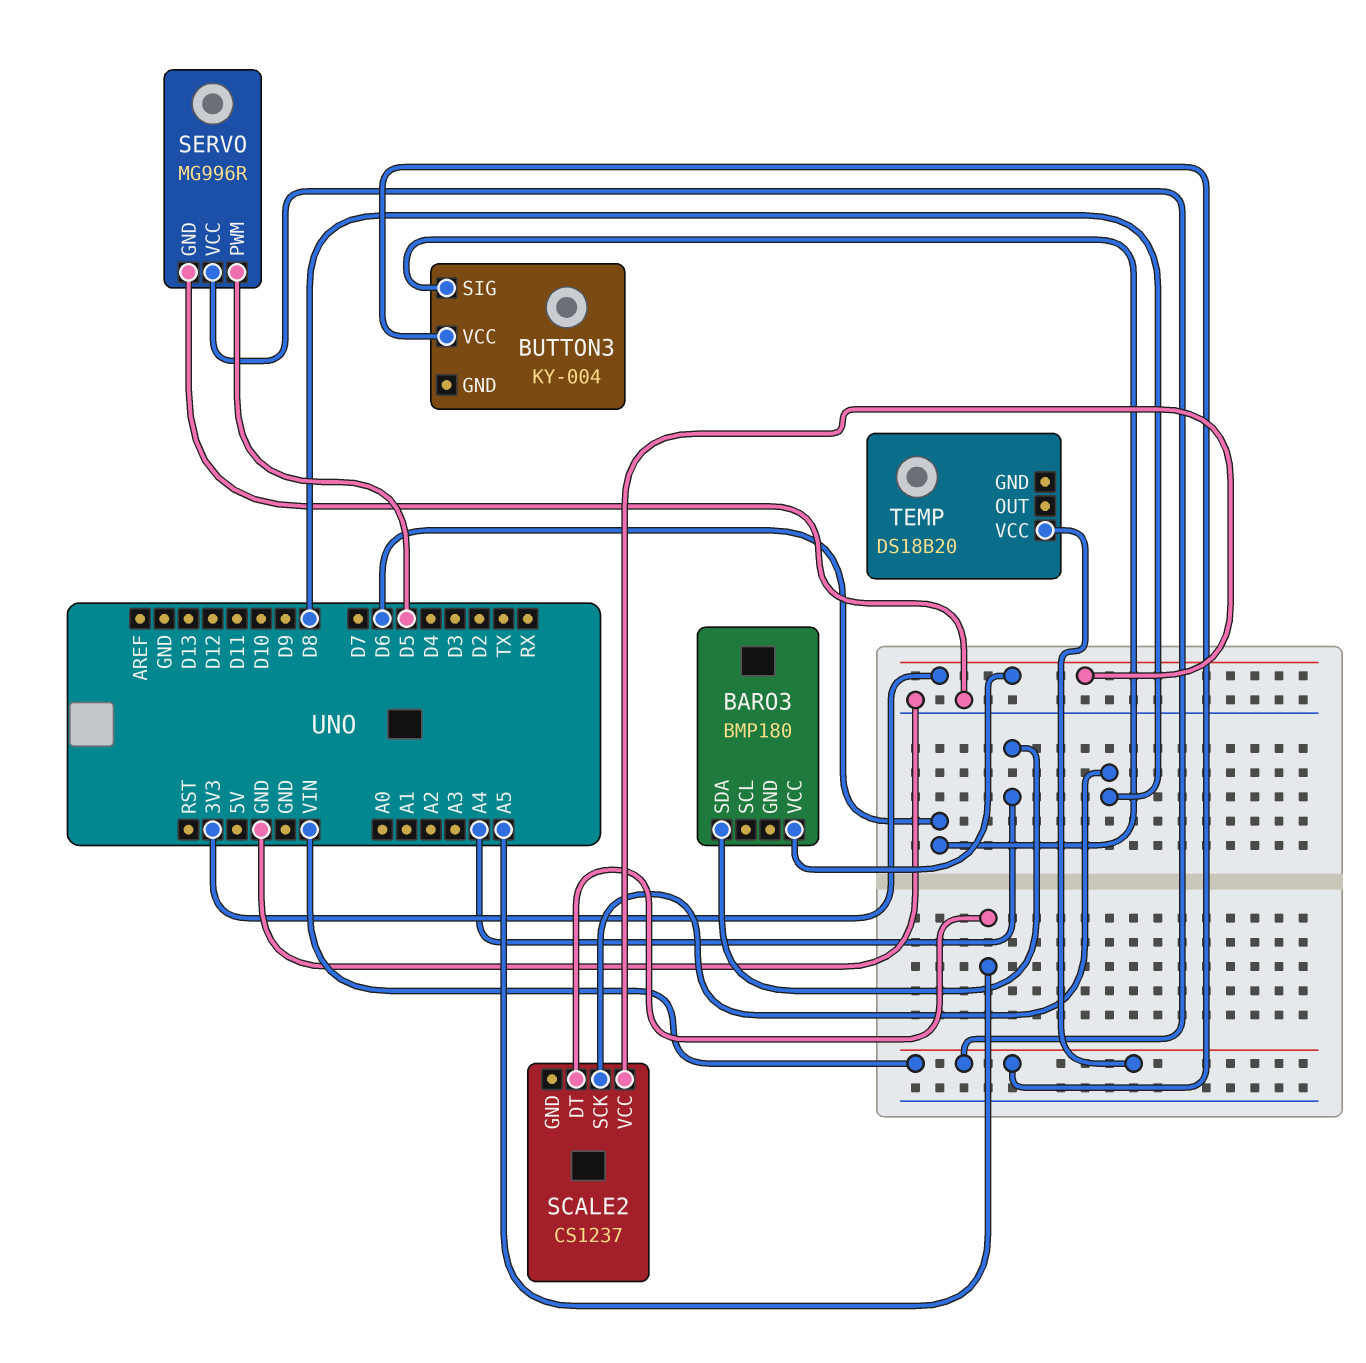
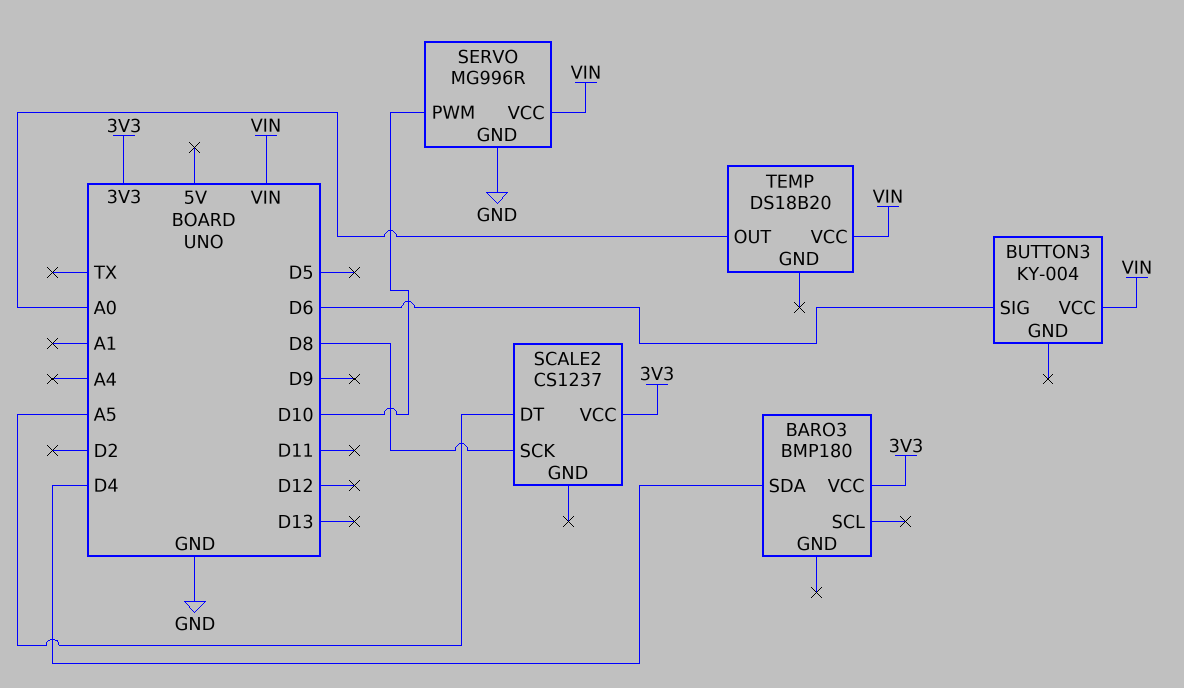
BARO3 pin SDA: A4 -> D4
SERVO pin PWM: D5 -> D10
TEMP pin OUT: none -> A0

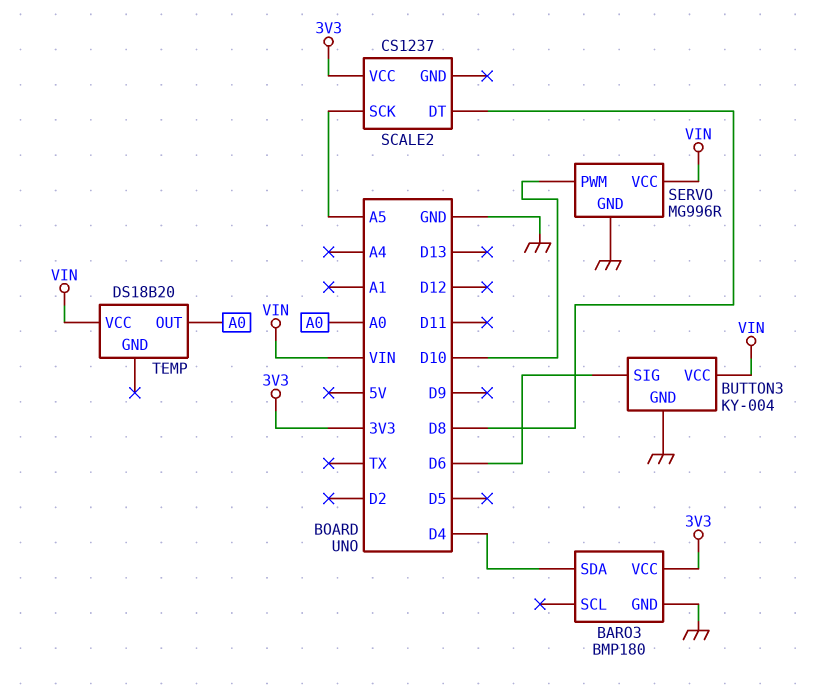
BARO3 pin GND: none -> GND
BUTTON3 pin GND: none -> GND
SCALE2 pin DT: A5 -> D8
SCALE2 pin SCK: D8 -> A5

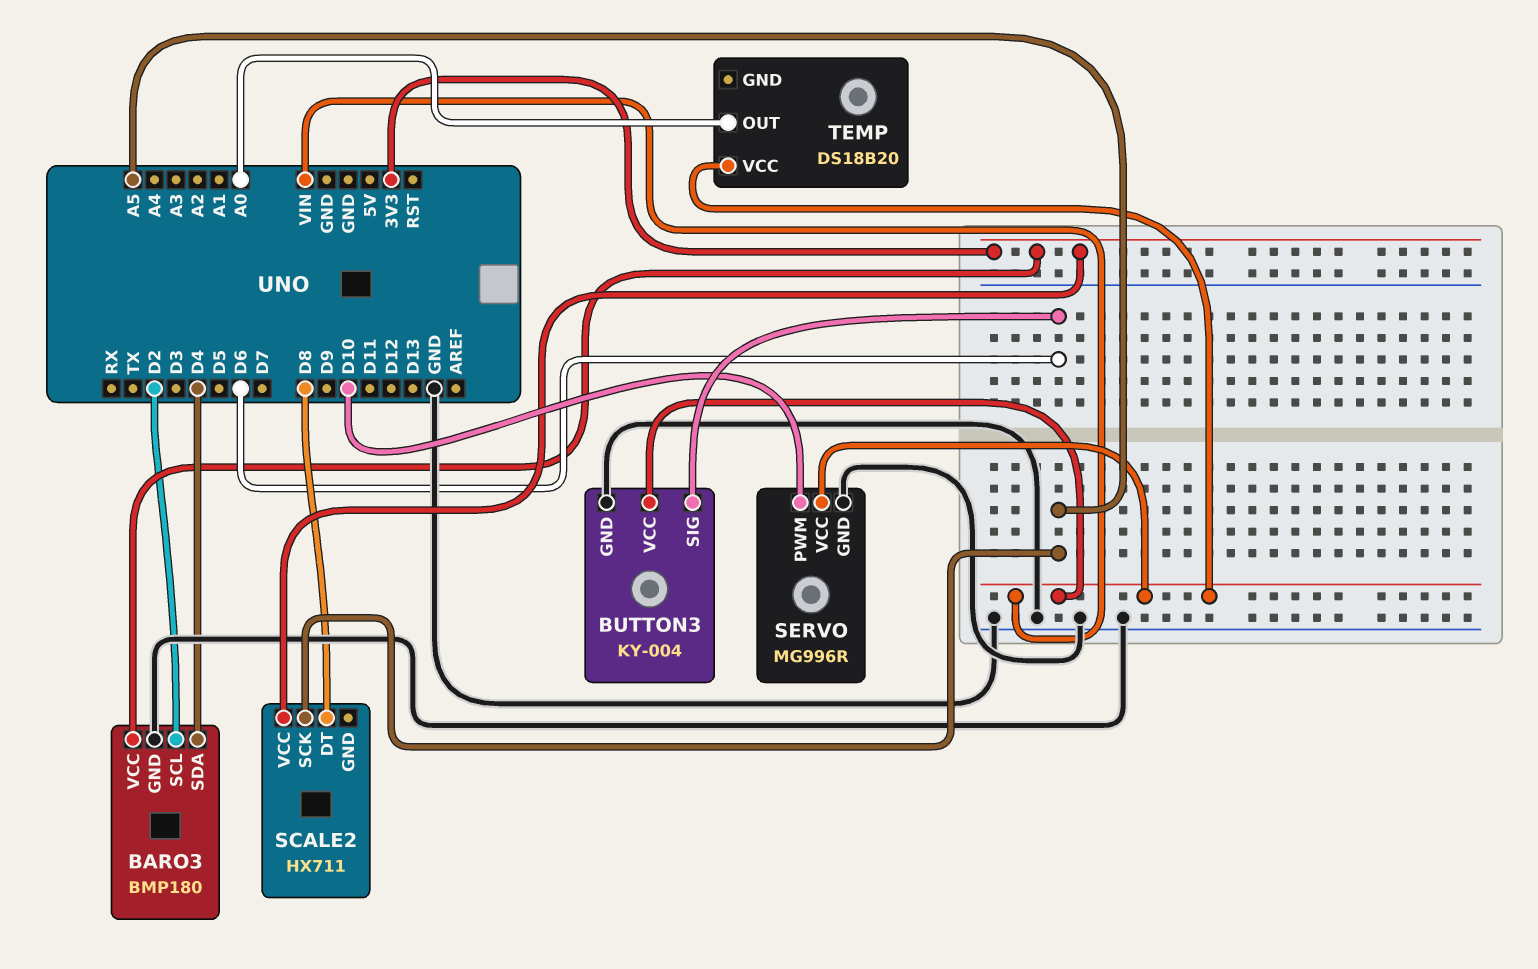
BARO3 pin SCL: none -> D2
SCALE2: CS1237 -> HX711

